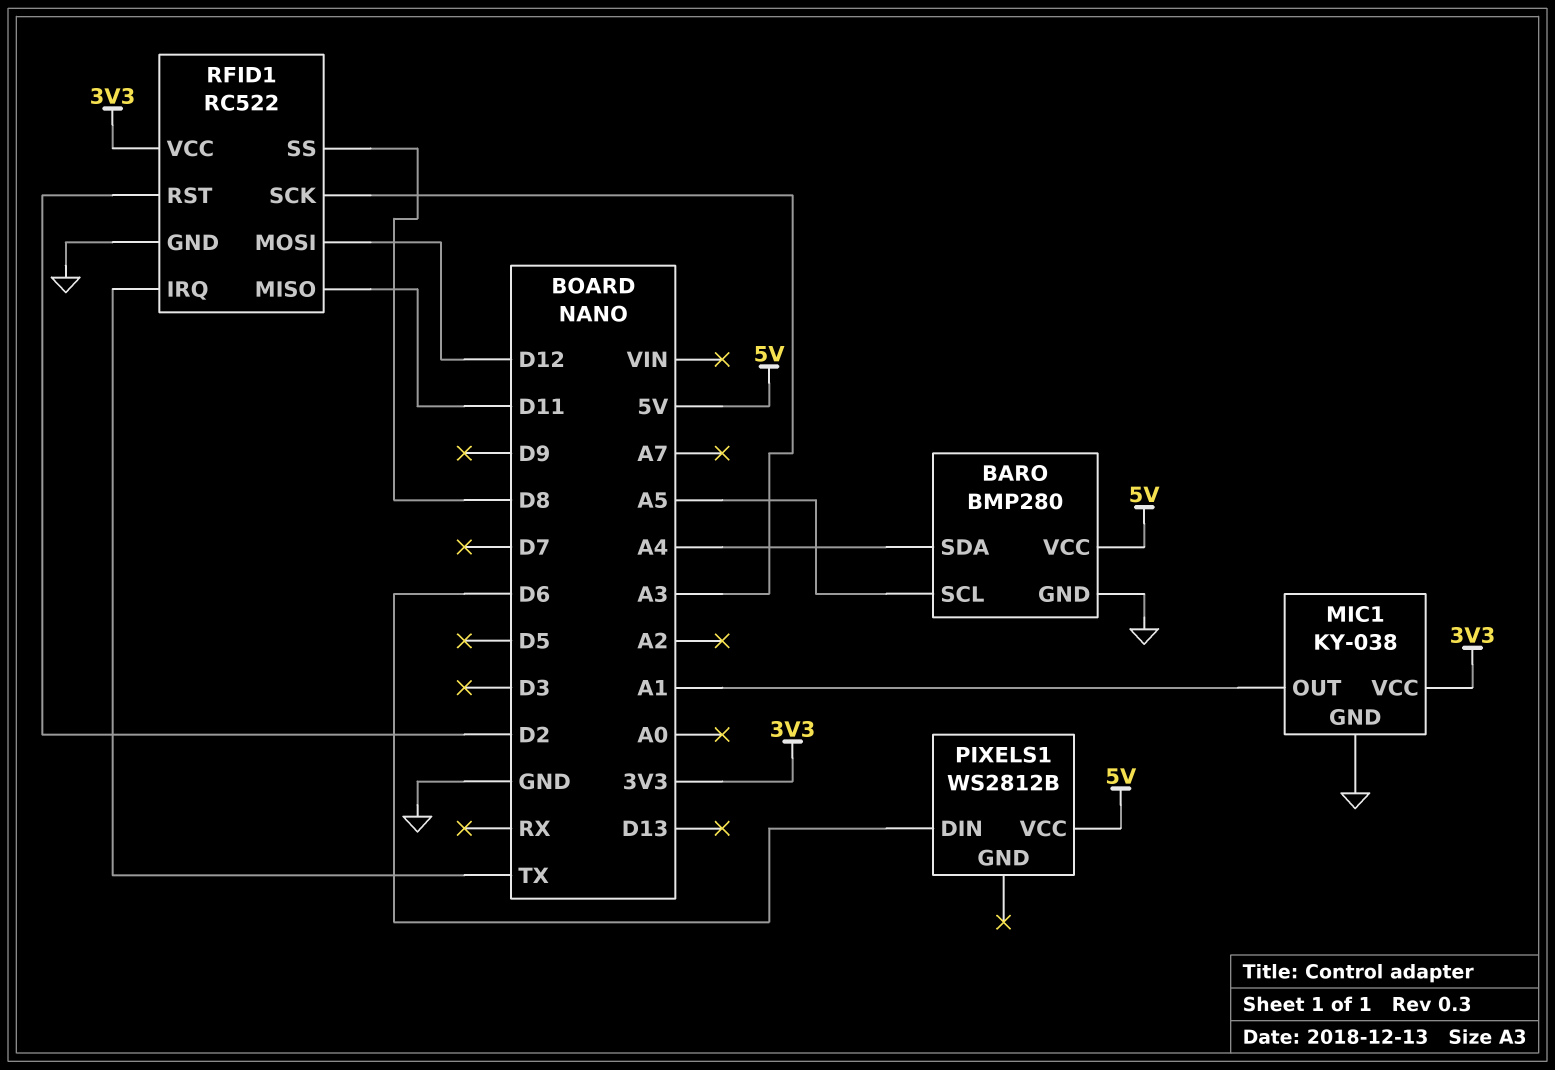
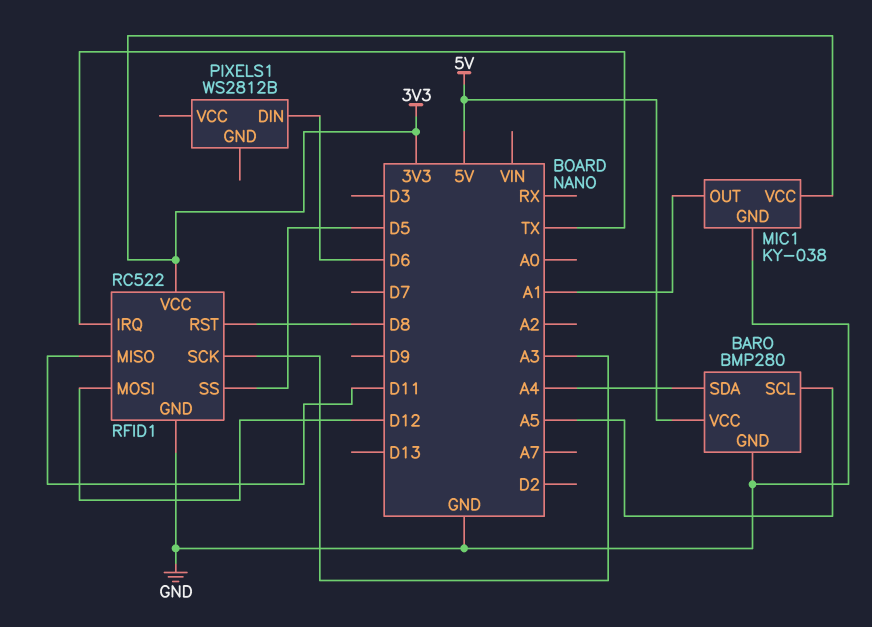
PIXELS1 pin VCC: 5V -> none
RFID1 pin RST: D2 -> D8
RFID1 pin SS: D8 -> D5

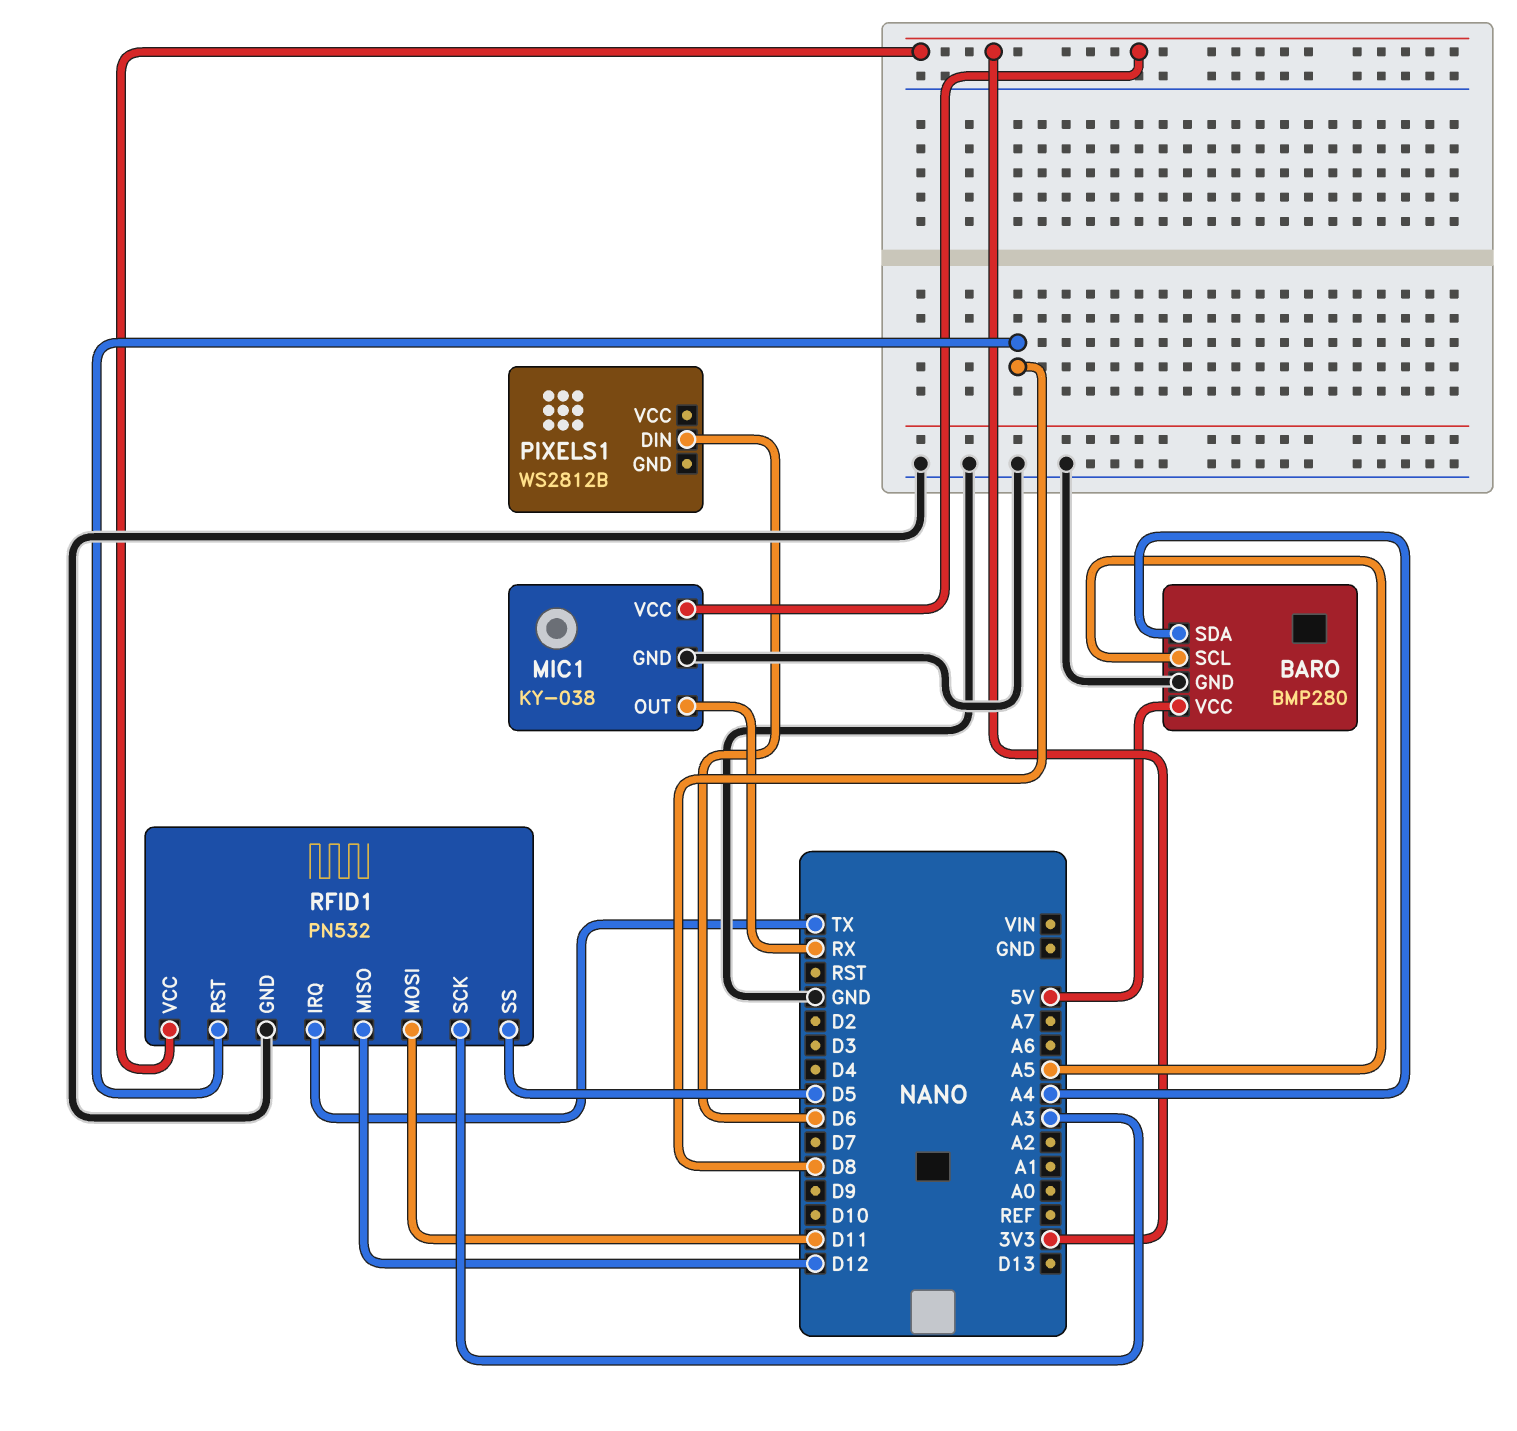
MIC1 pin OUT: A1 -> RX
RFID1: RC522 -> PN532
RFID1 pin MISO: D11 -> D12
RFID1 pin MOSI: D12 -> D11

